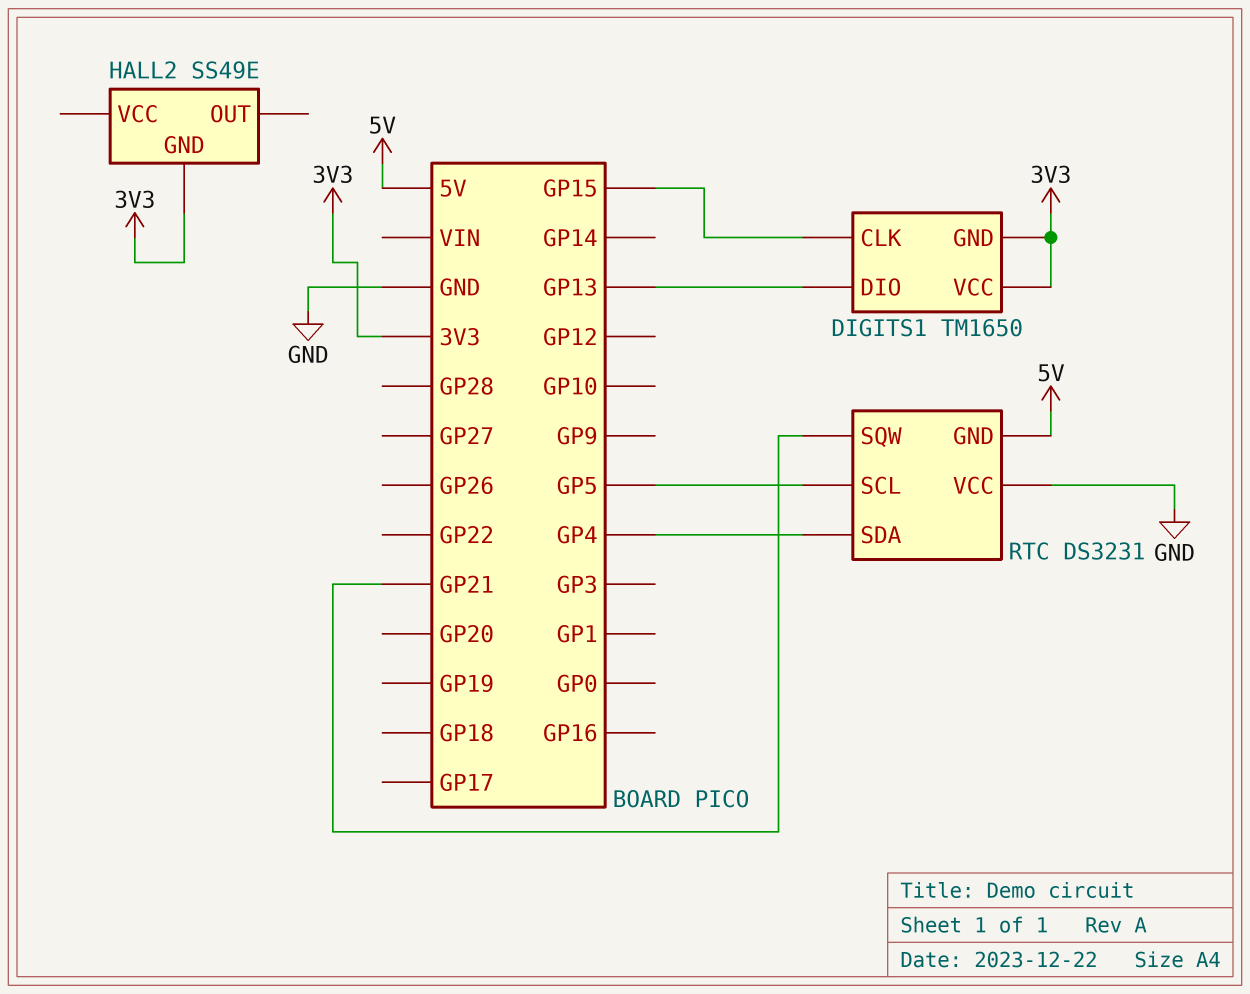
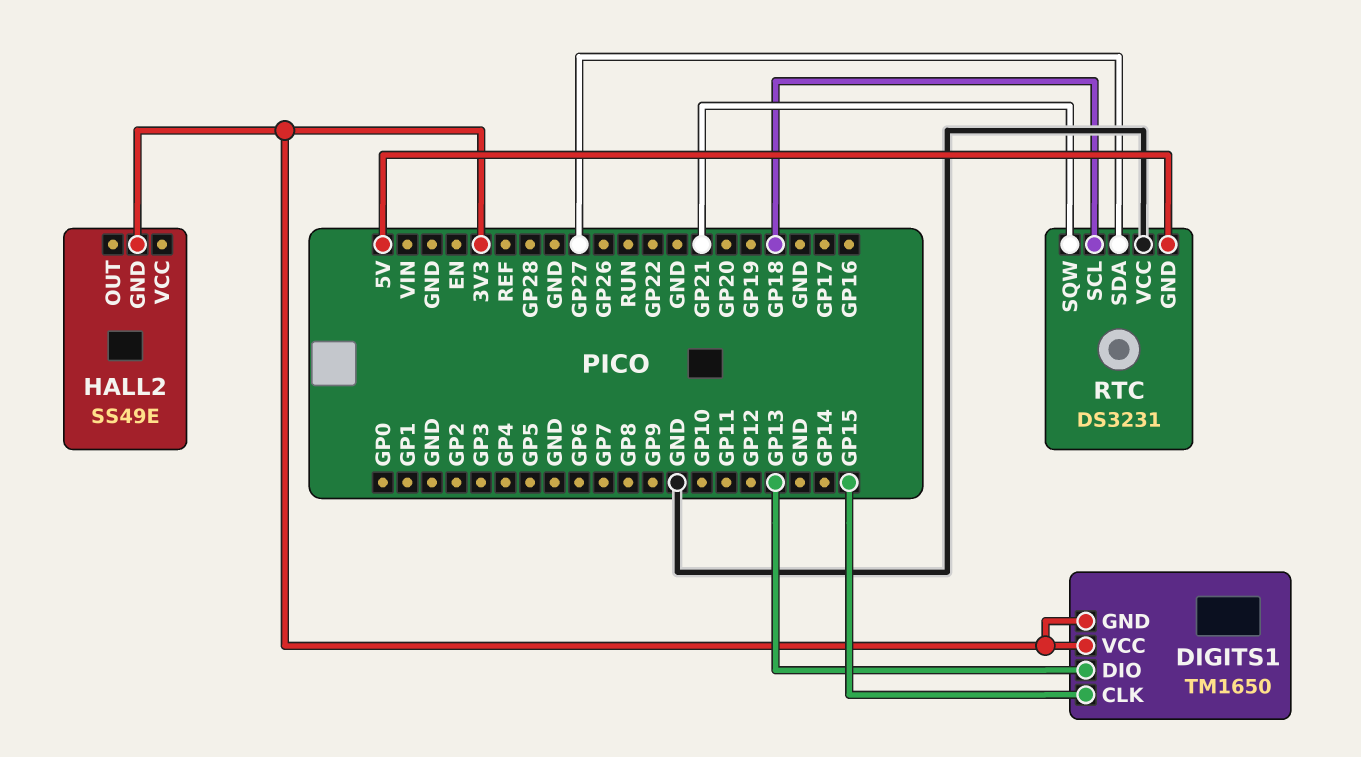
RTC pin SCL: GP5 -> GP18
RTC pin SDA: GP4 -> GP27

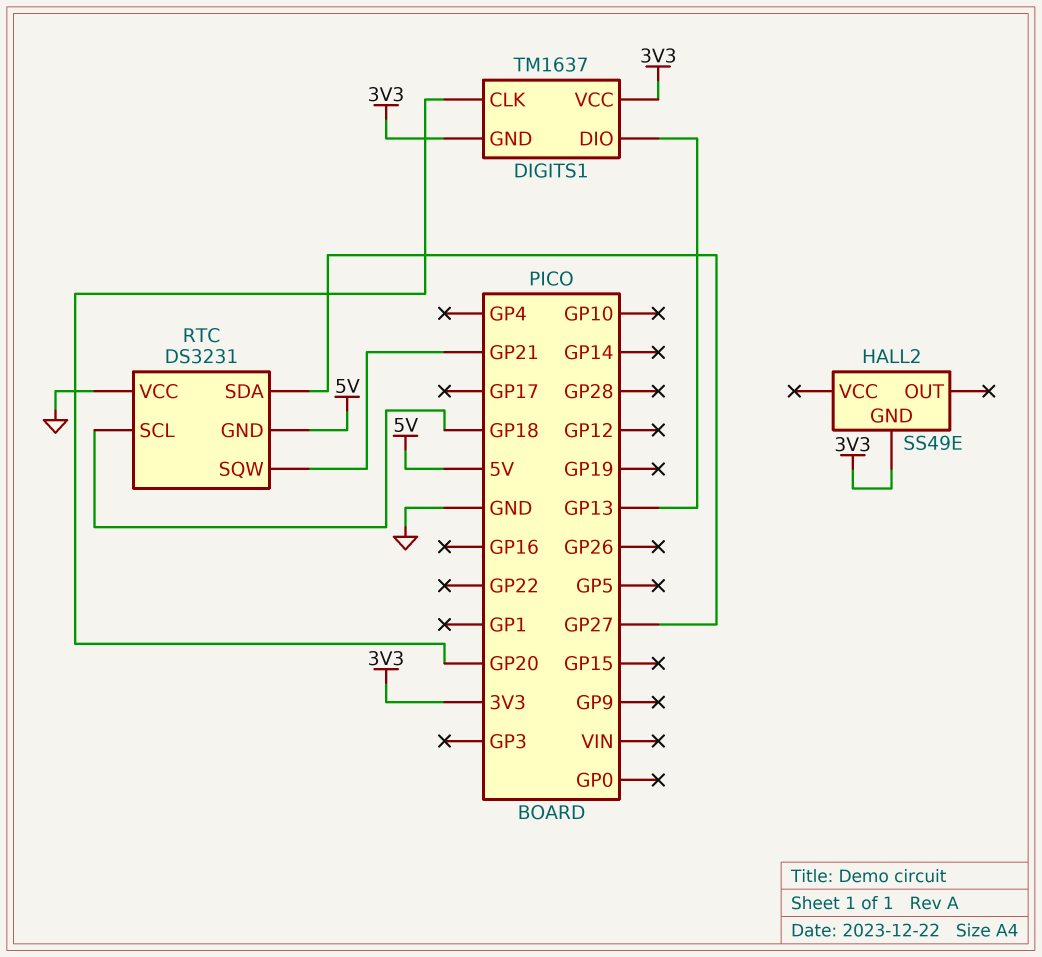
DIGITS1: TM1650 -> TM1637
DIGITS1 pin CLK: GP15 -> GP20

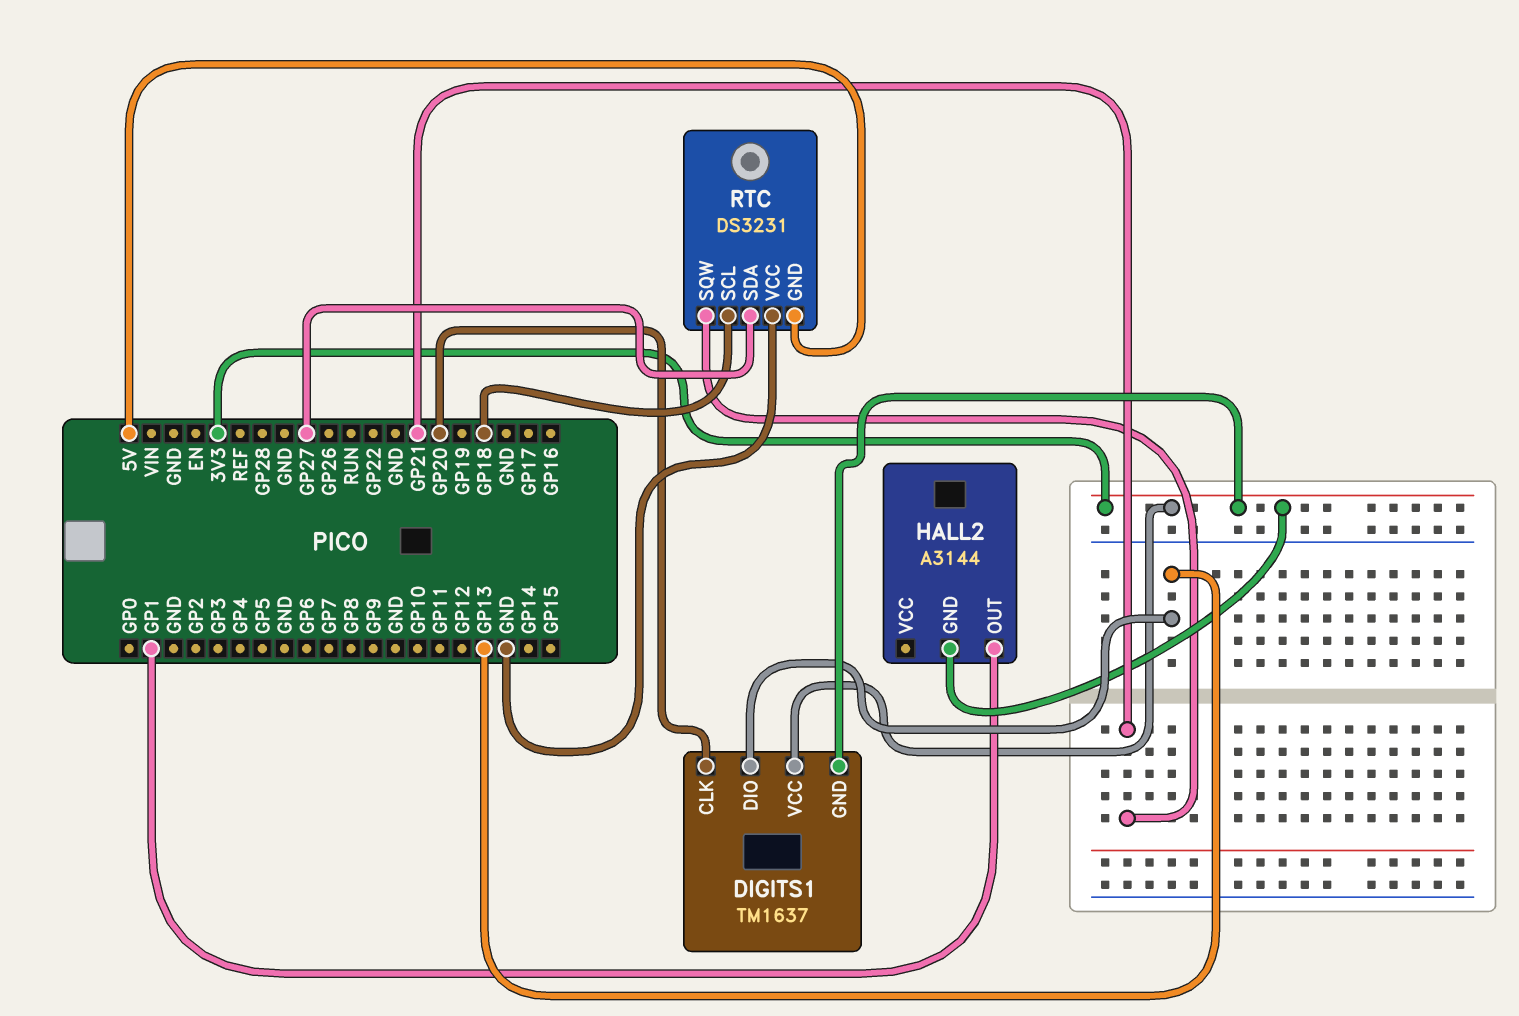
HALL2: SS49E -> A3144
HALL2 pin OUT: none -> GP1

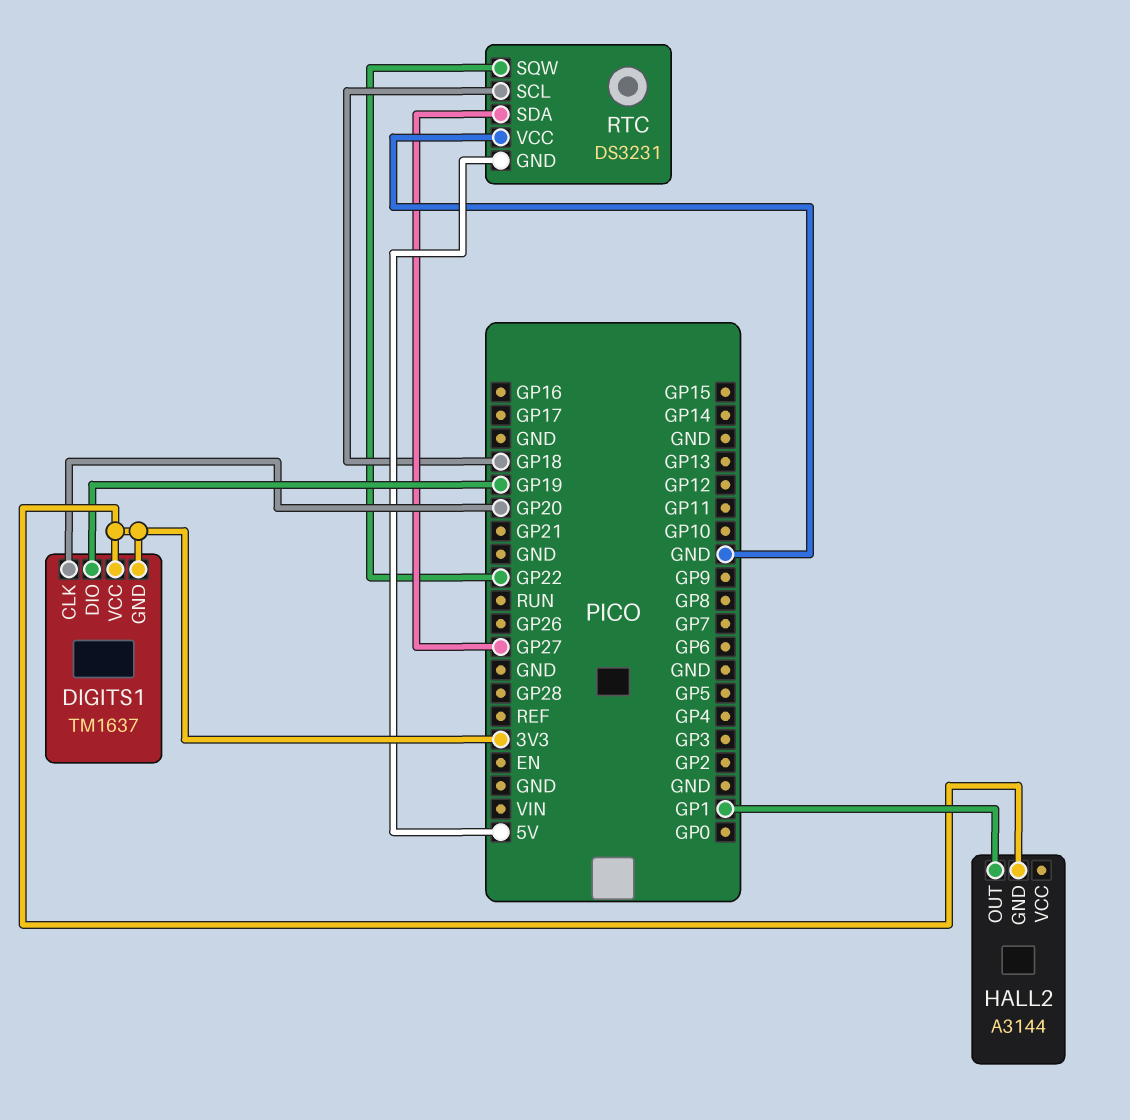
DIGITS1 pin DIO: GP13 -> GP19
RTC pin SQW: GP21 -> GP22

